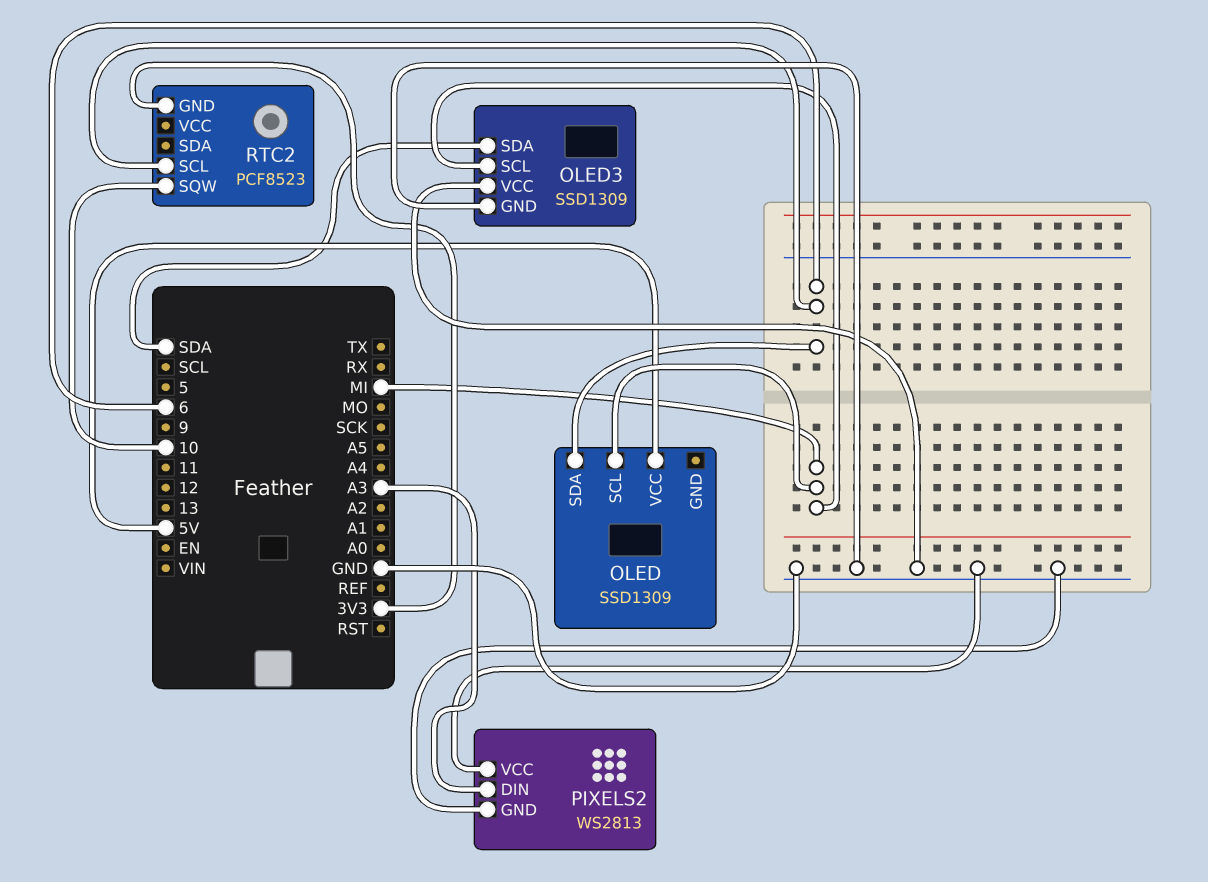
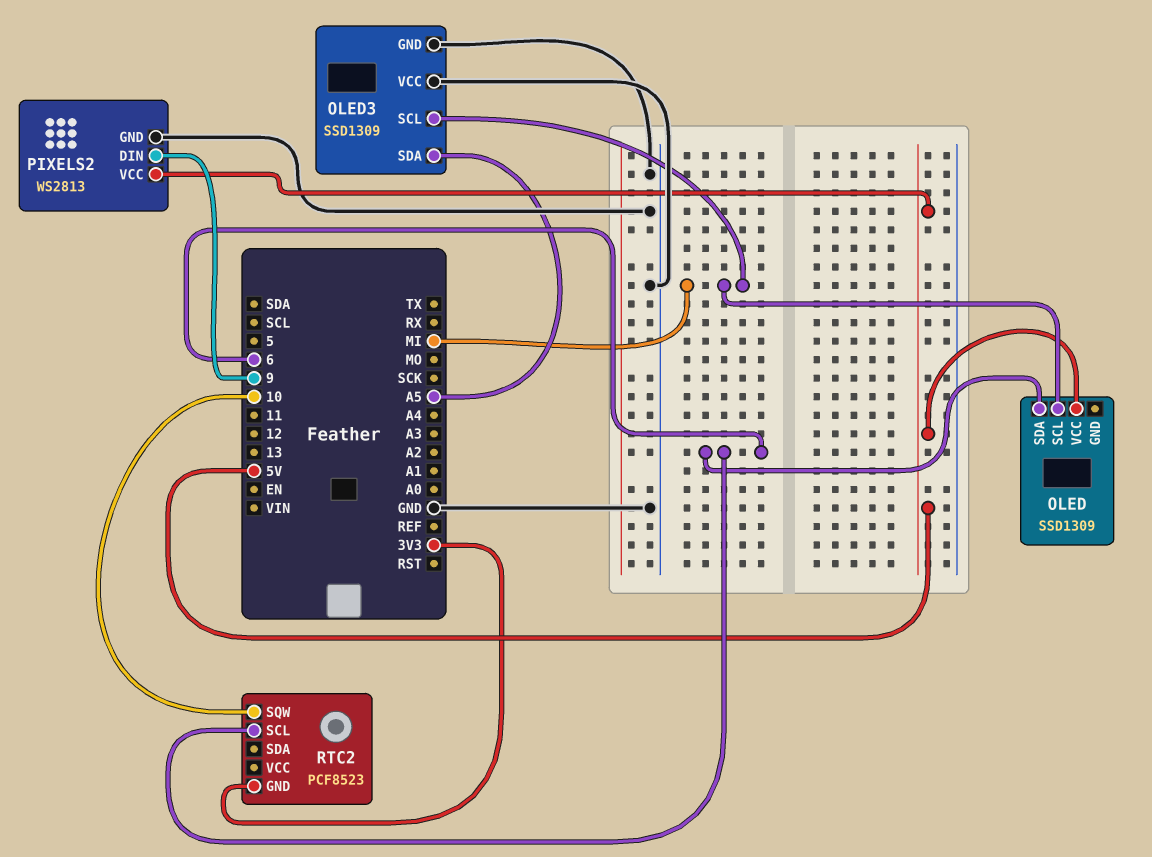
OLED3 pin SDA: SDA -> A5
PIXELS2 pin DIN: A3 -> 9
PIXELS2 pin VCC: GND -> 5V

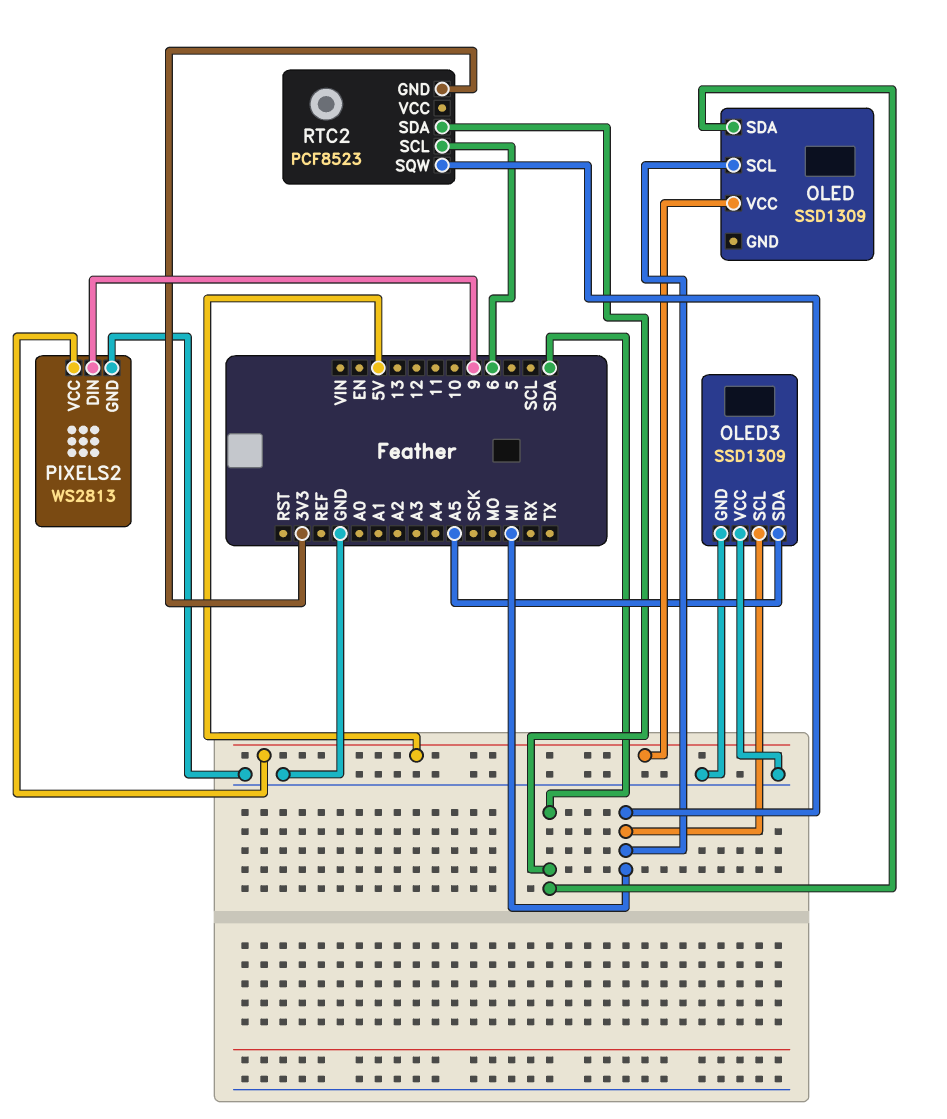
OLED pin SDA: 6 -> SDA
RTC2 pin SDA: none -> SDA
RTC2 pin SQW: 10 -> MI

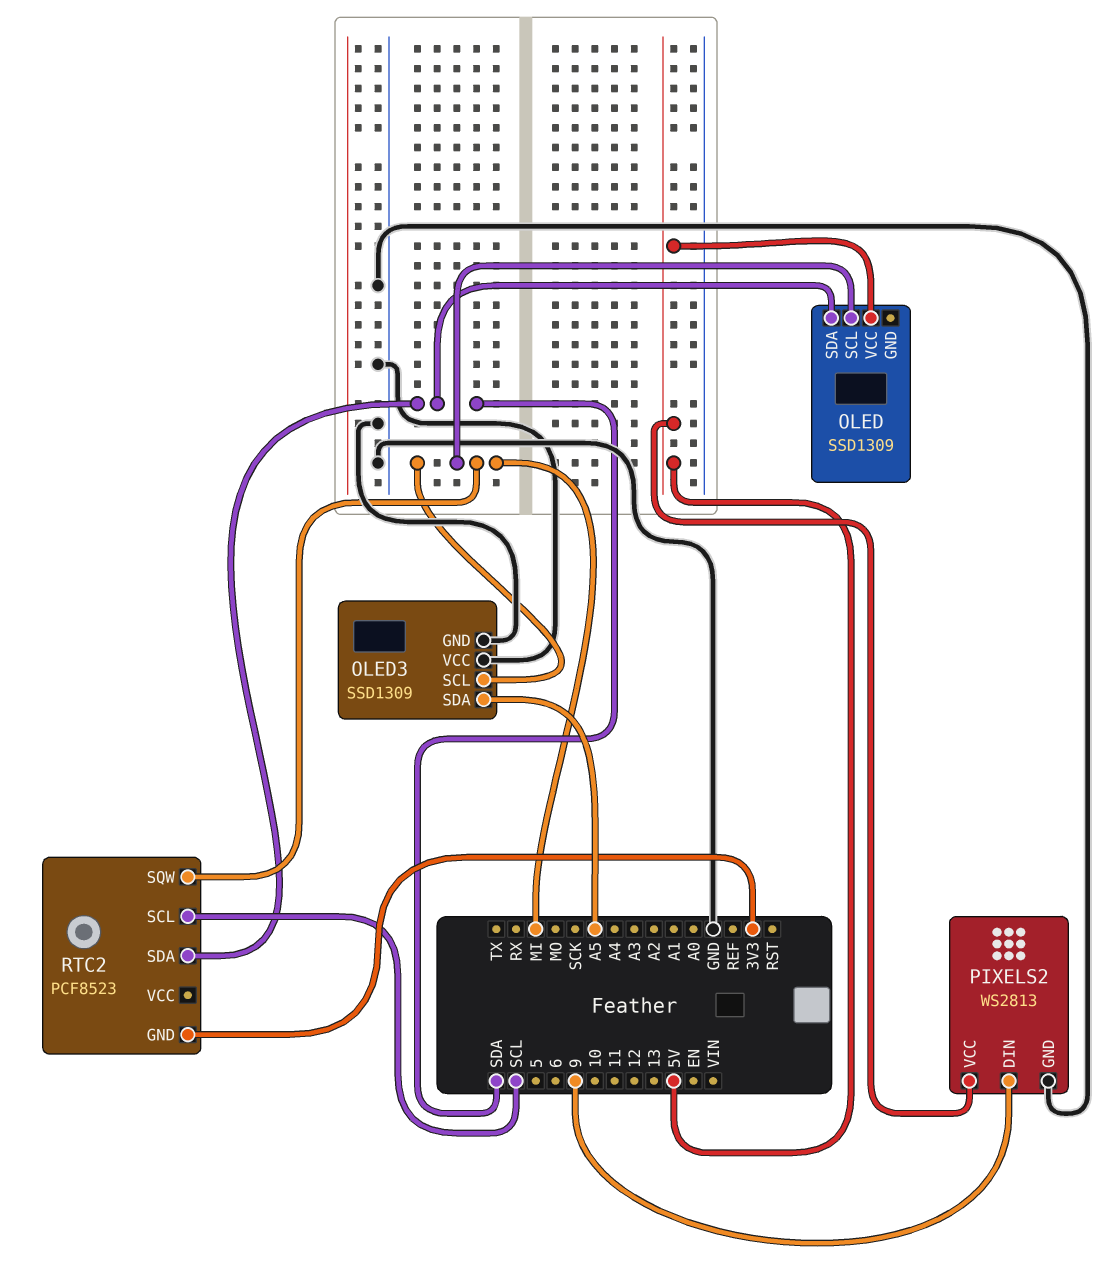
RTC2 pin SCL: 6 -> SCL

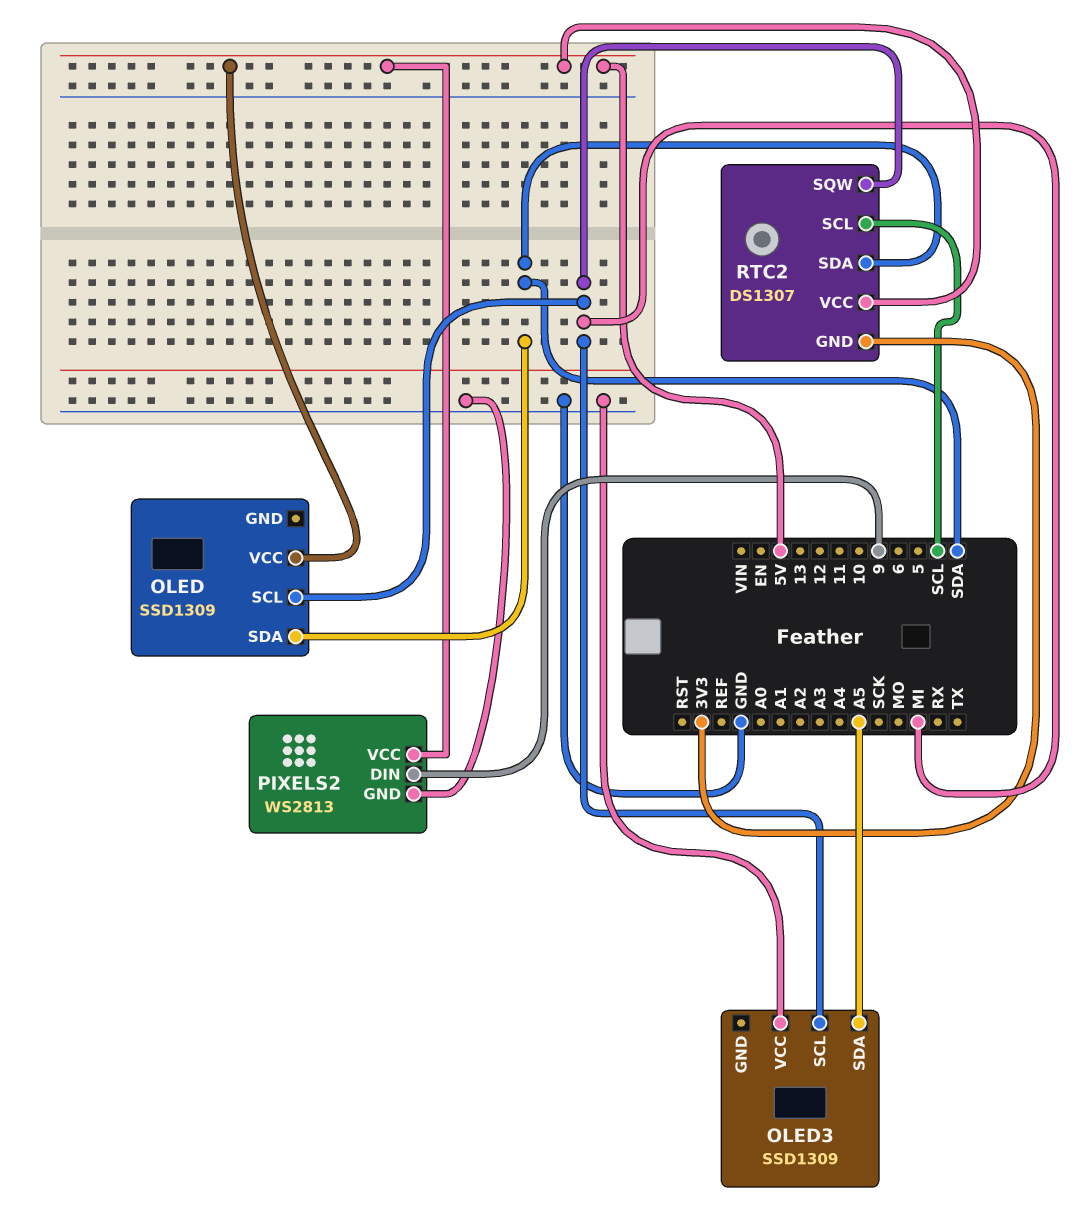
OLED3 pin GND: GND -> none
RTC2: PCF8523 -> DS1307
RTC2 pin VCC: none -> 5V

